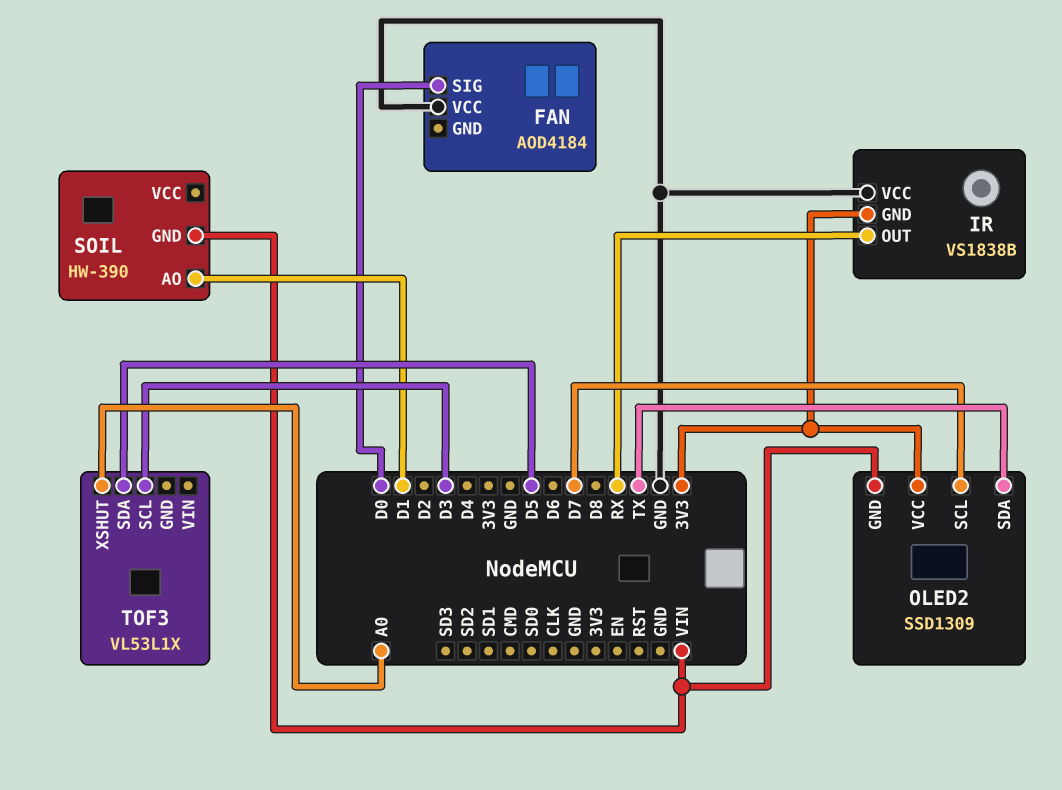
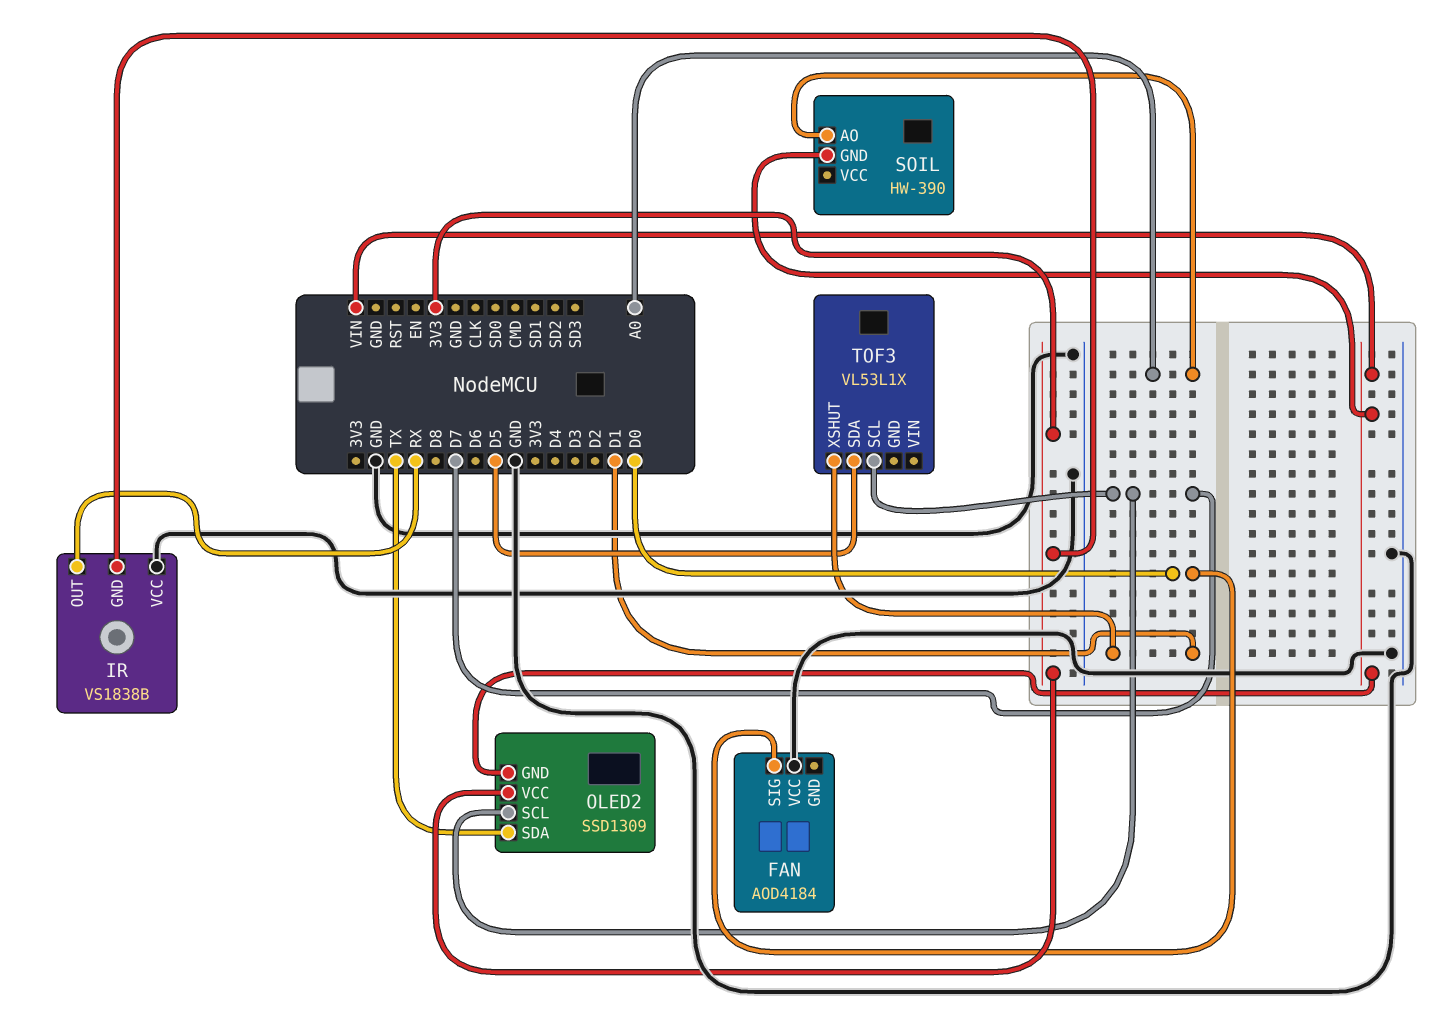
SOIL pin AO: D1 -> A0
TOF3 pin SCL: D3 -> D7
TOF3 pin XSHUT: A0 -> D1

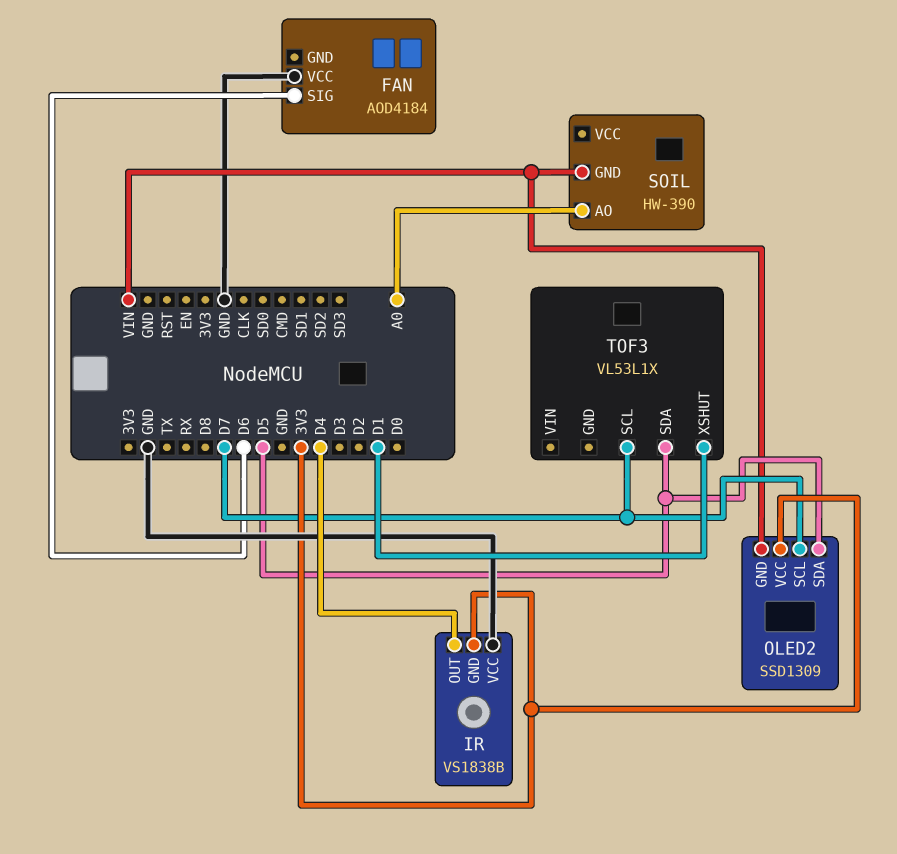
FAN pin SIG: D0 -> D6
IR pin OUT: RX -> D4
OLED2 pin SDA: TX -> D5

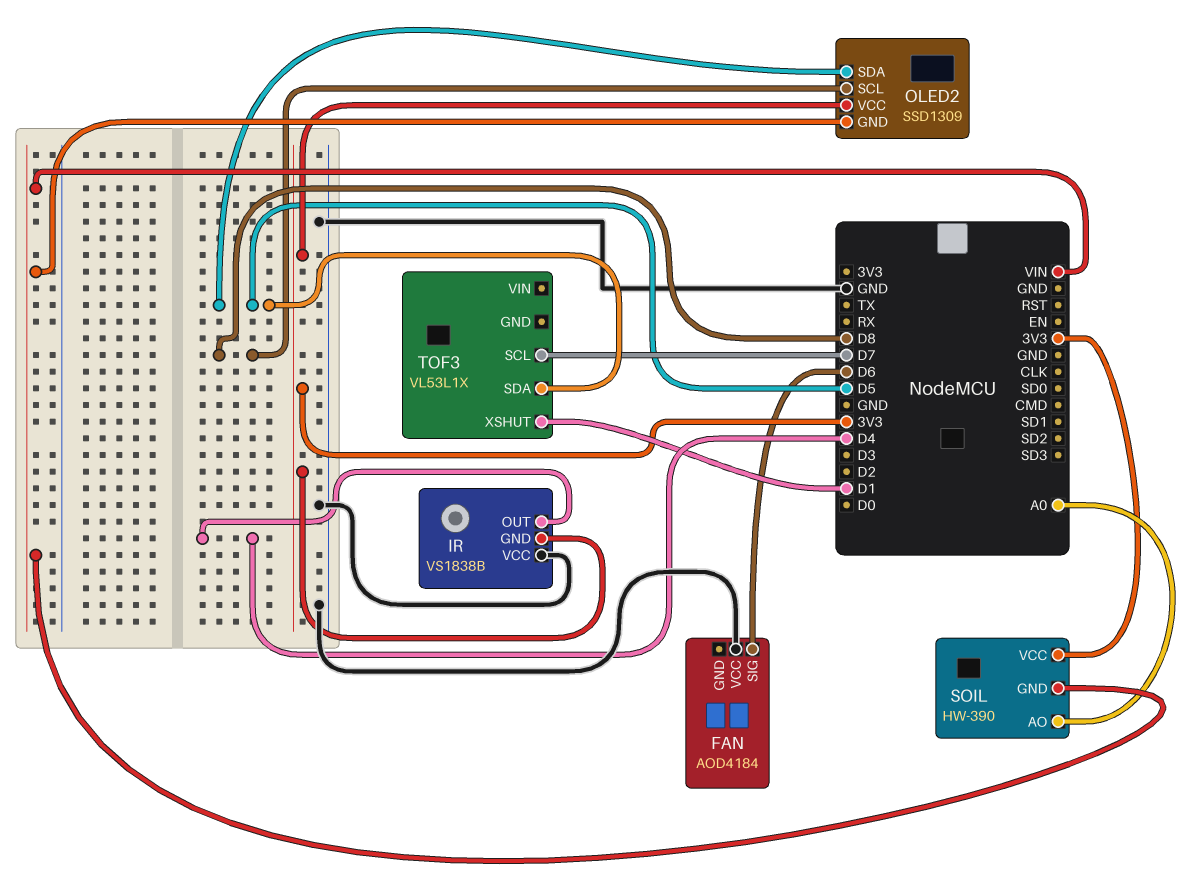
OLED2 pin SCL: D7 -> D8
SOIL pin VCC: none -> 3V3

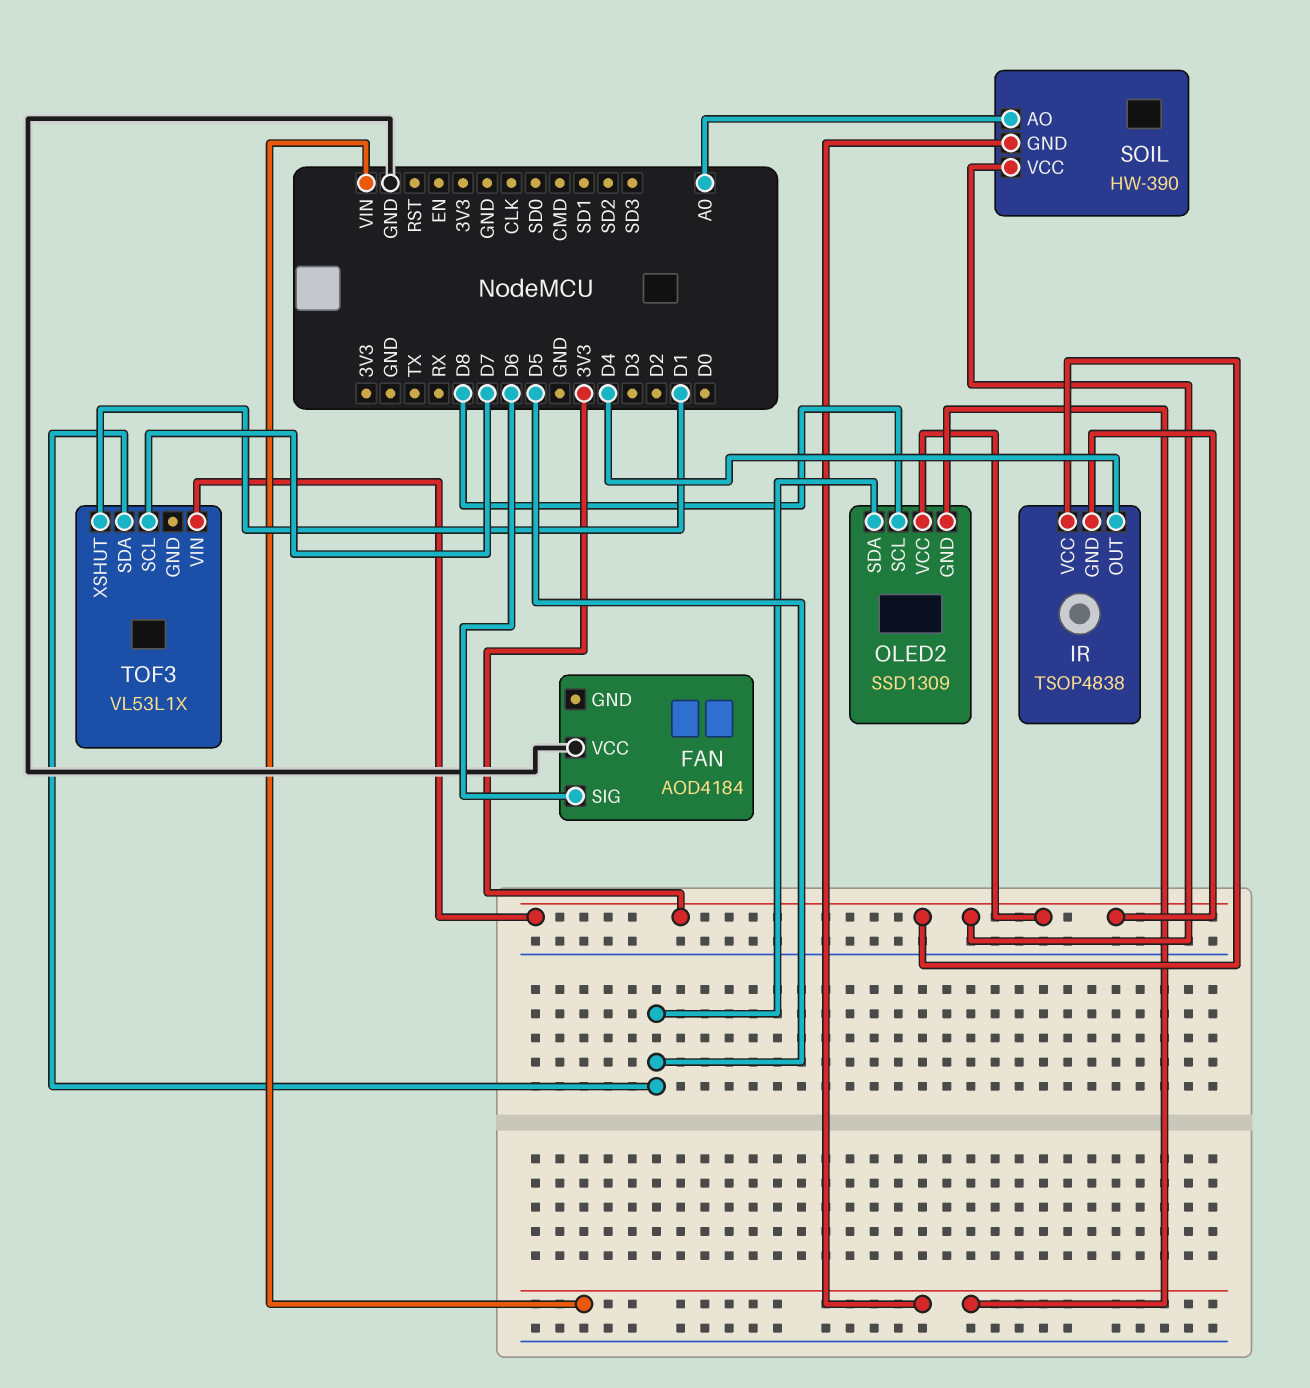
IR: VS1838B -> TSOP4838
IR pin VCC: GND -> 3V3
TOF3 pin VIN: none -> 3V3

